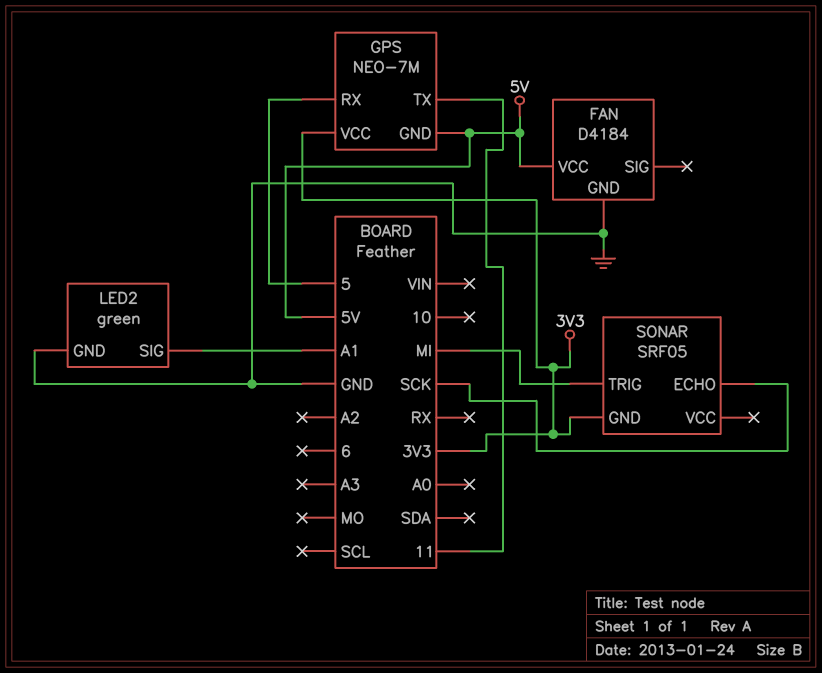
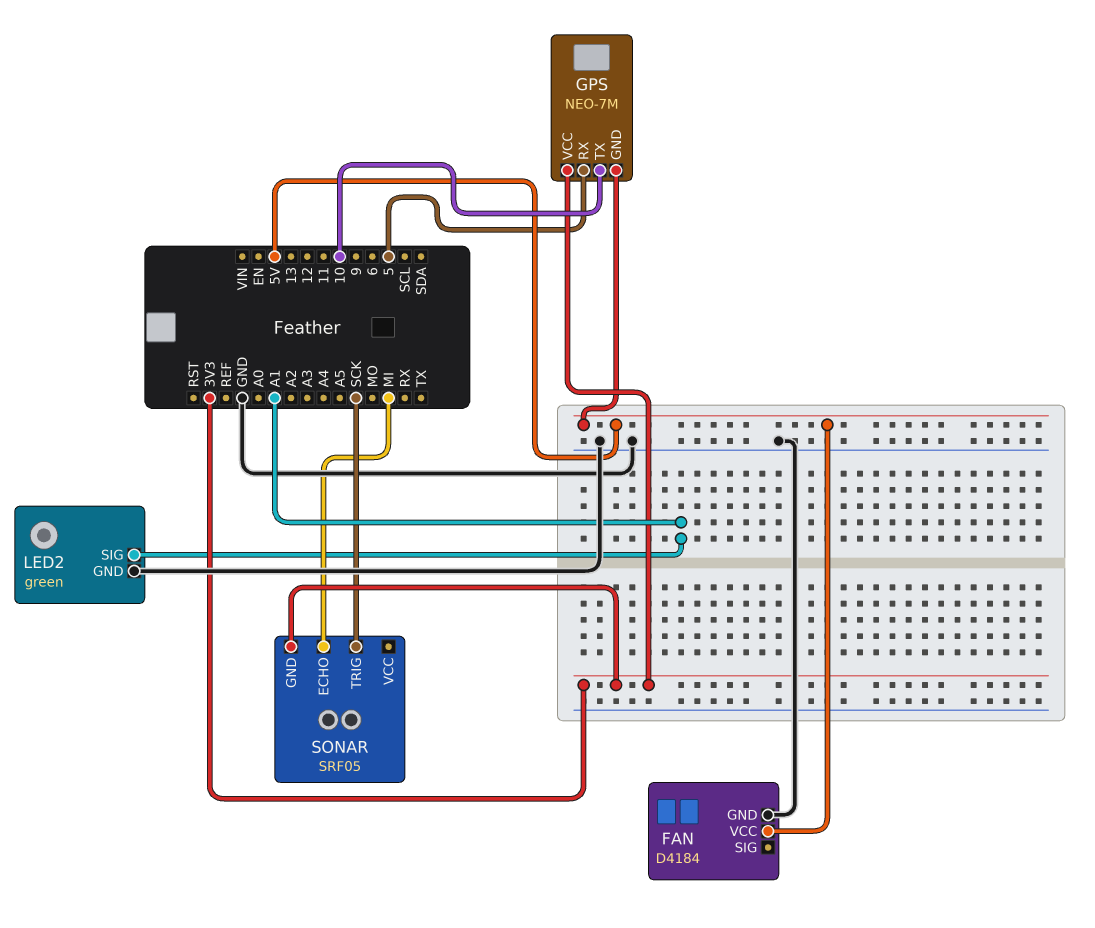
GPS pin TX: 11 -> 10
SONAR pin ECHO: SCK -> MI
SONAR pin TRIG: MI -> SCK

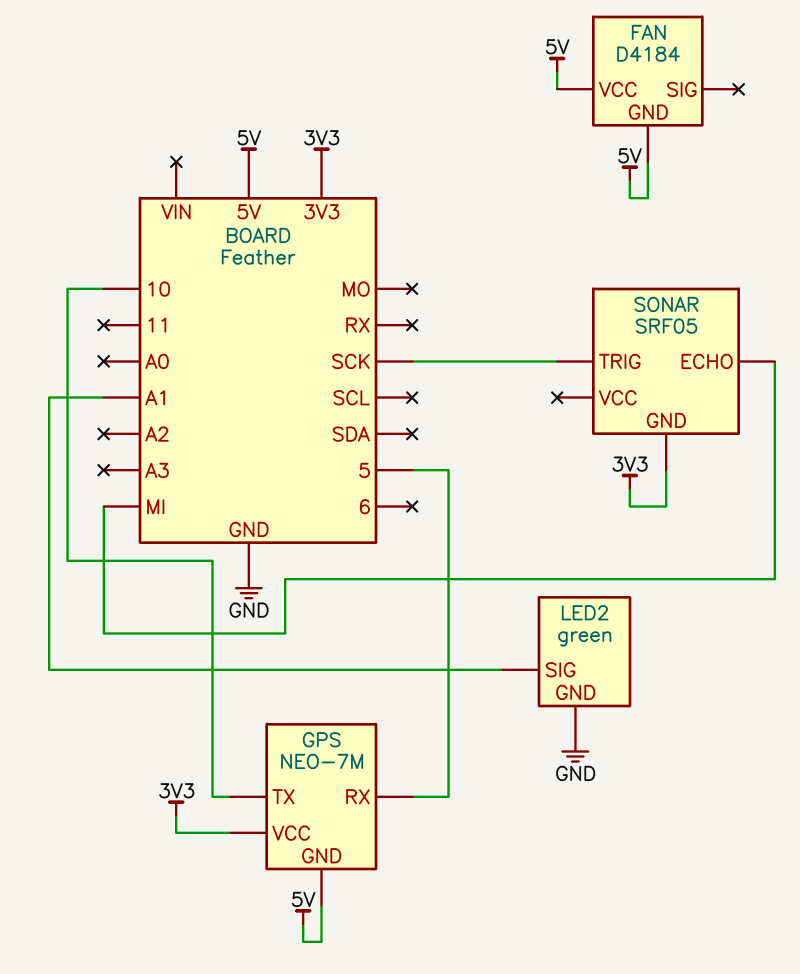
FAN pin GND: GND -> 5V

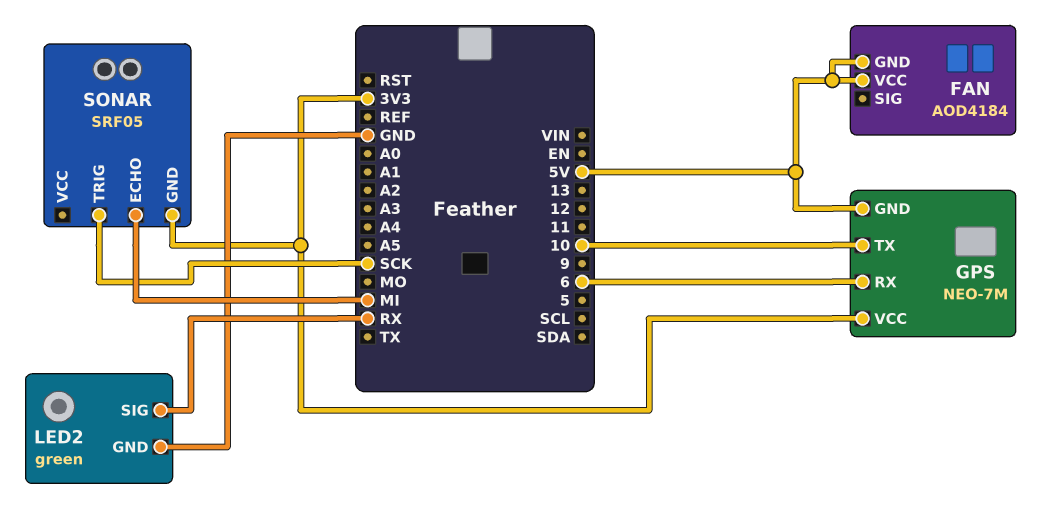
FAN: D4184 -> AOD4184
GPS pin RX: 5 -> 6
LED2 pin SIG: A1 -> RX

